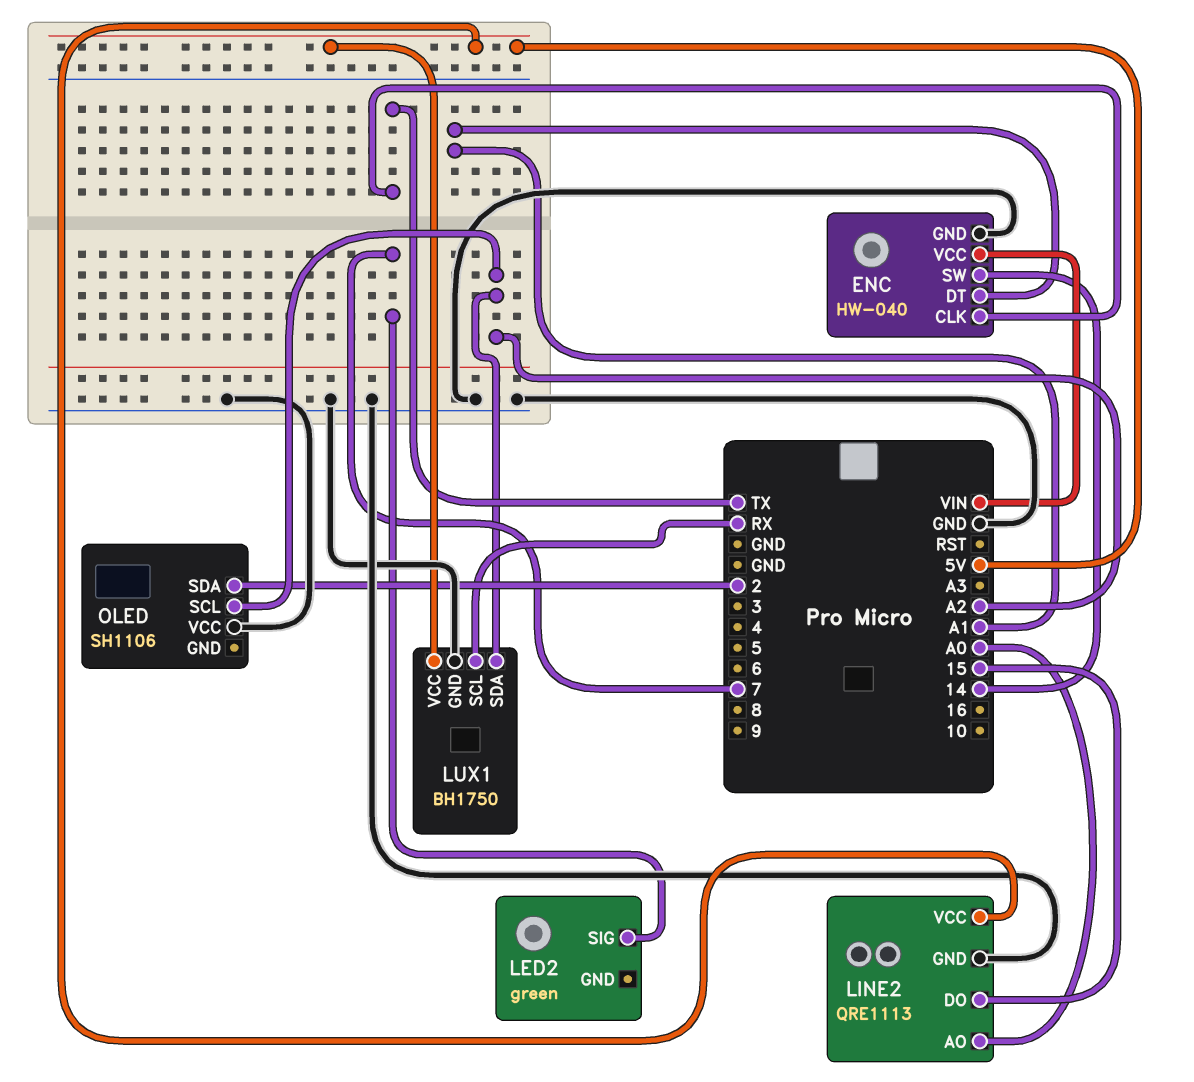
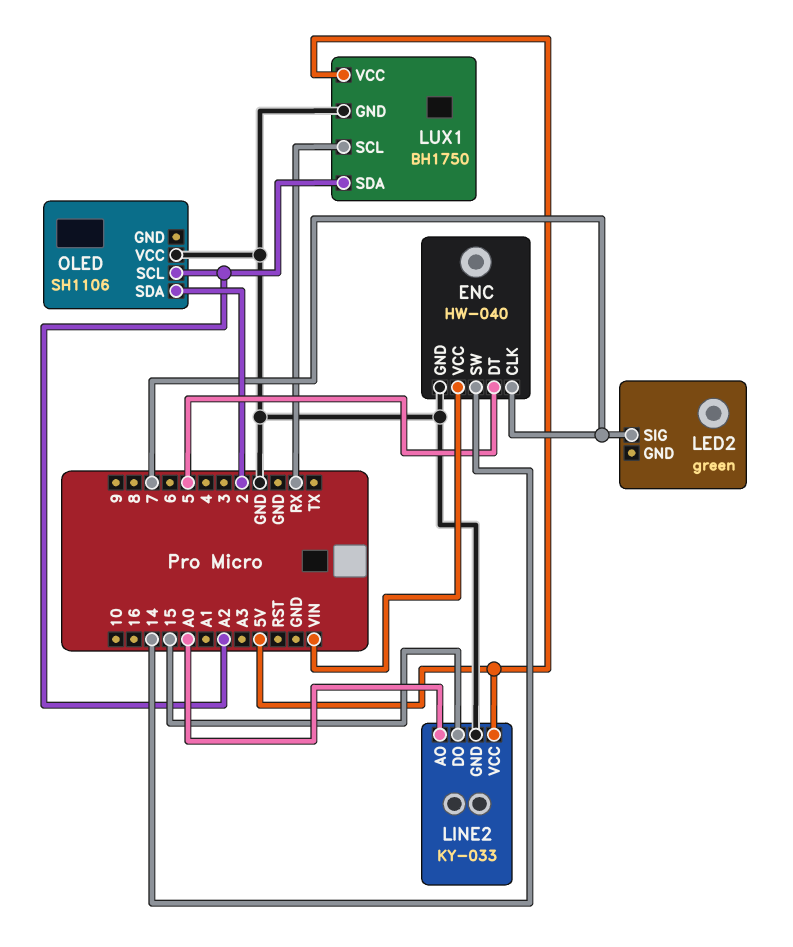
ENC pin CLK: TX -> 7
ENC pin DT: A1 -> 5
LINE2: QRE1113 -> KY-033

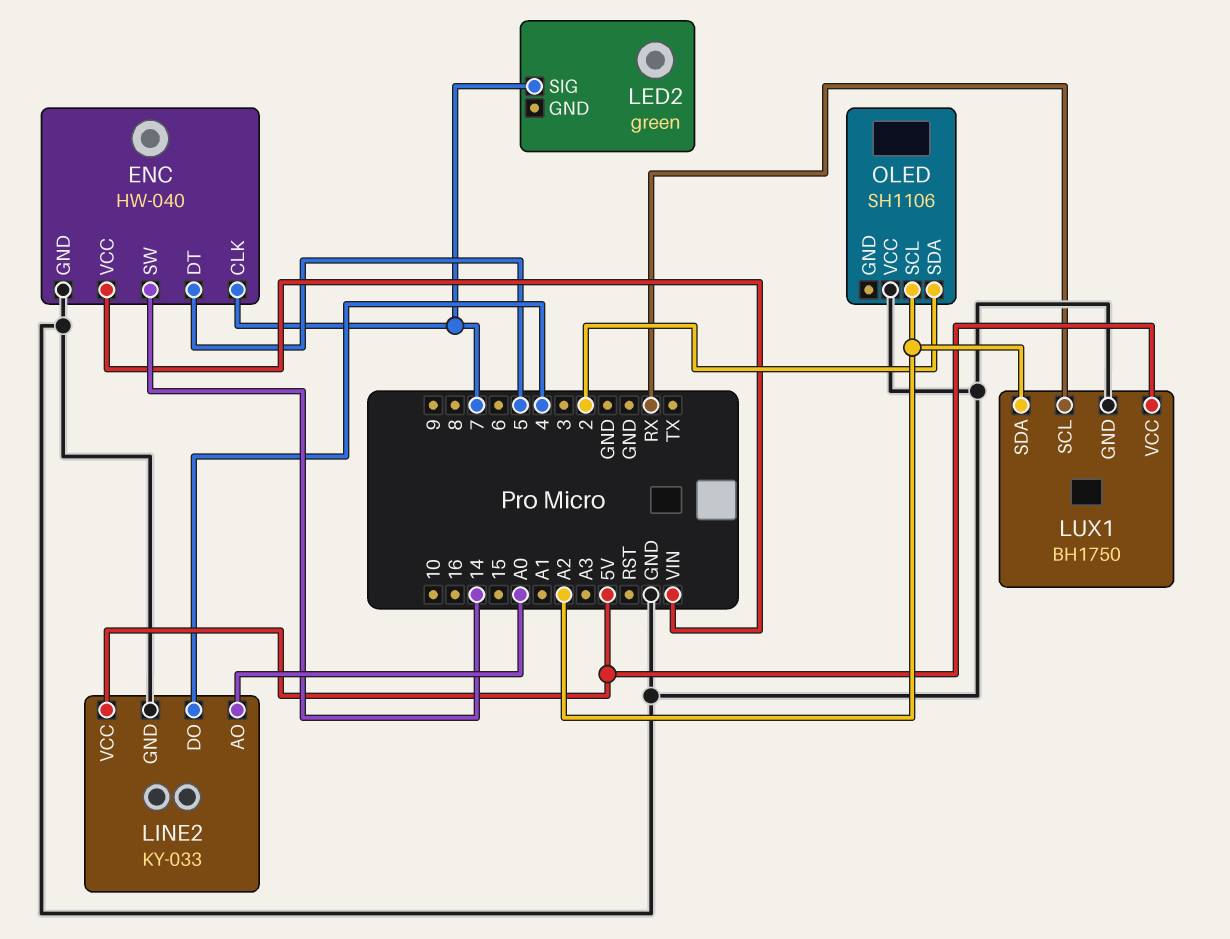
LINE2 pin DO: 15 -> 4

